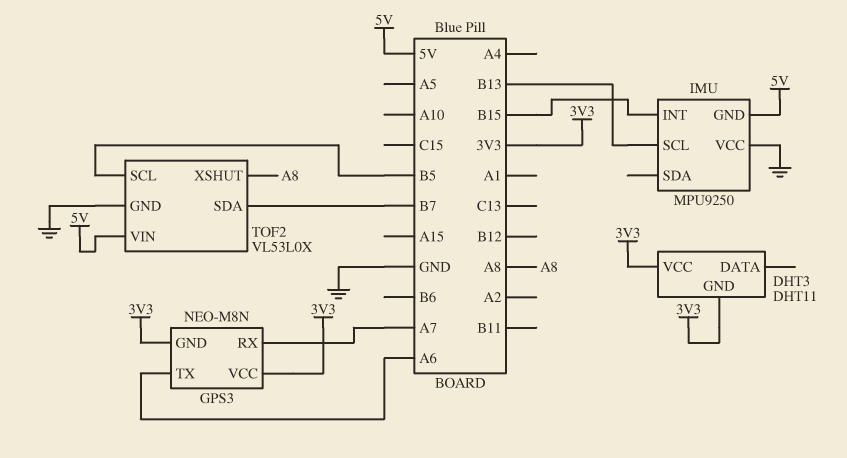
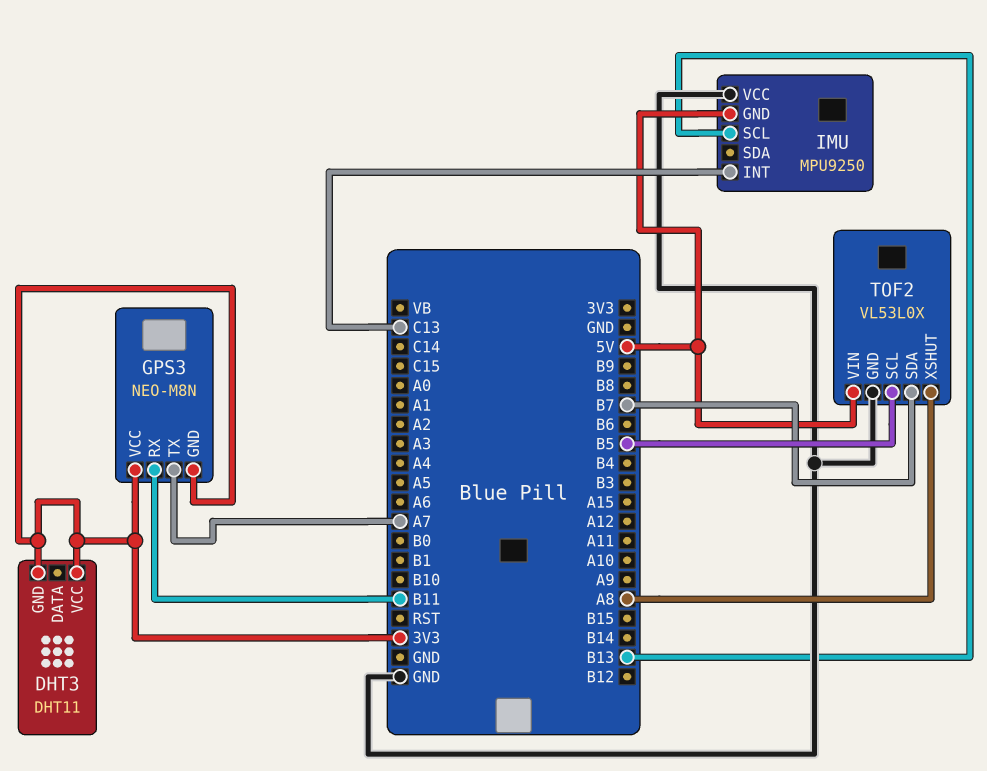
GPS3 pin RX: A7 -> B11
GPS3 pin TX: A6 -> A7
IMU pin INT: B15 -> C13

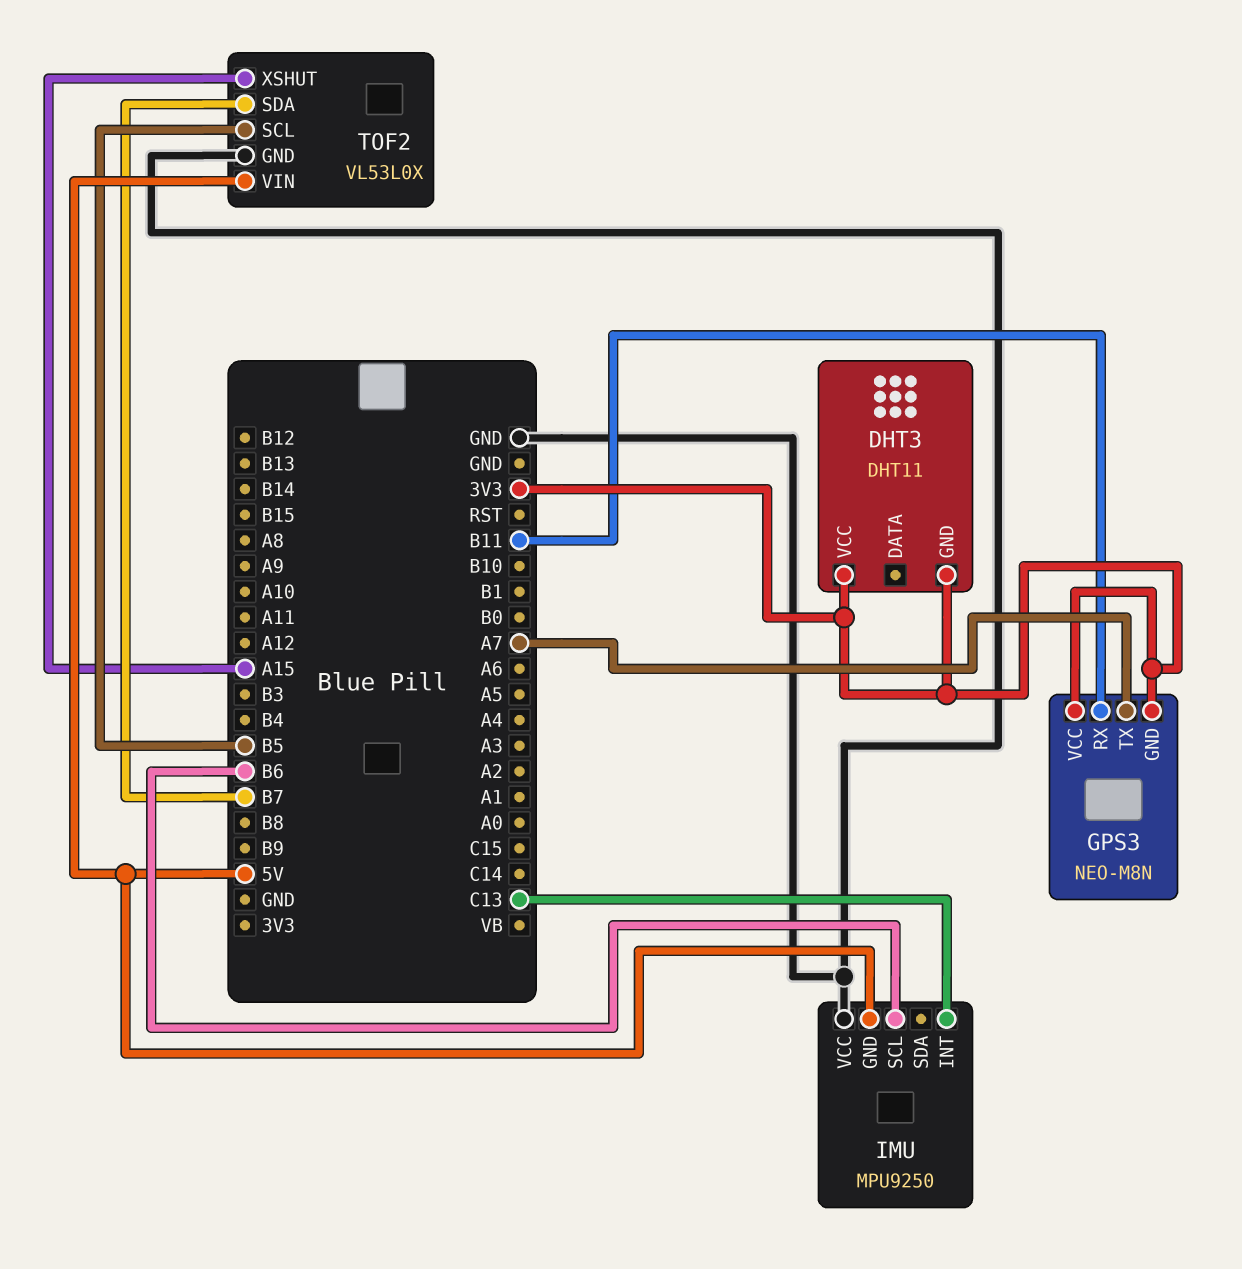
IMU pin SCL: B13 -> B6
TOF2 pin XSHUT: A8 -> A15

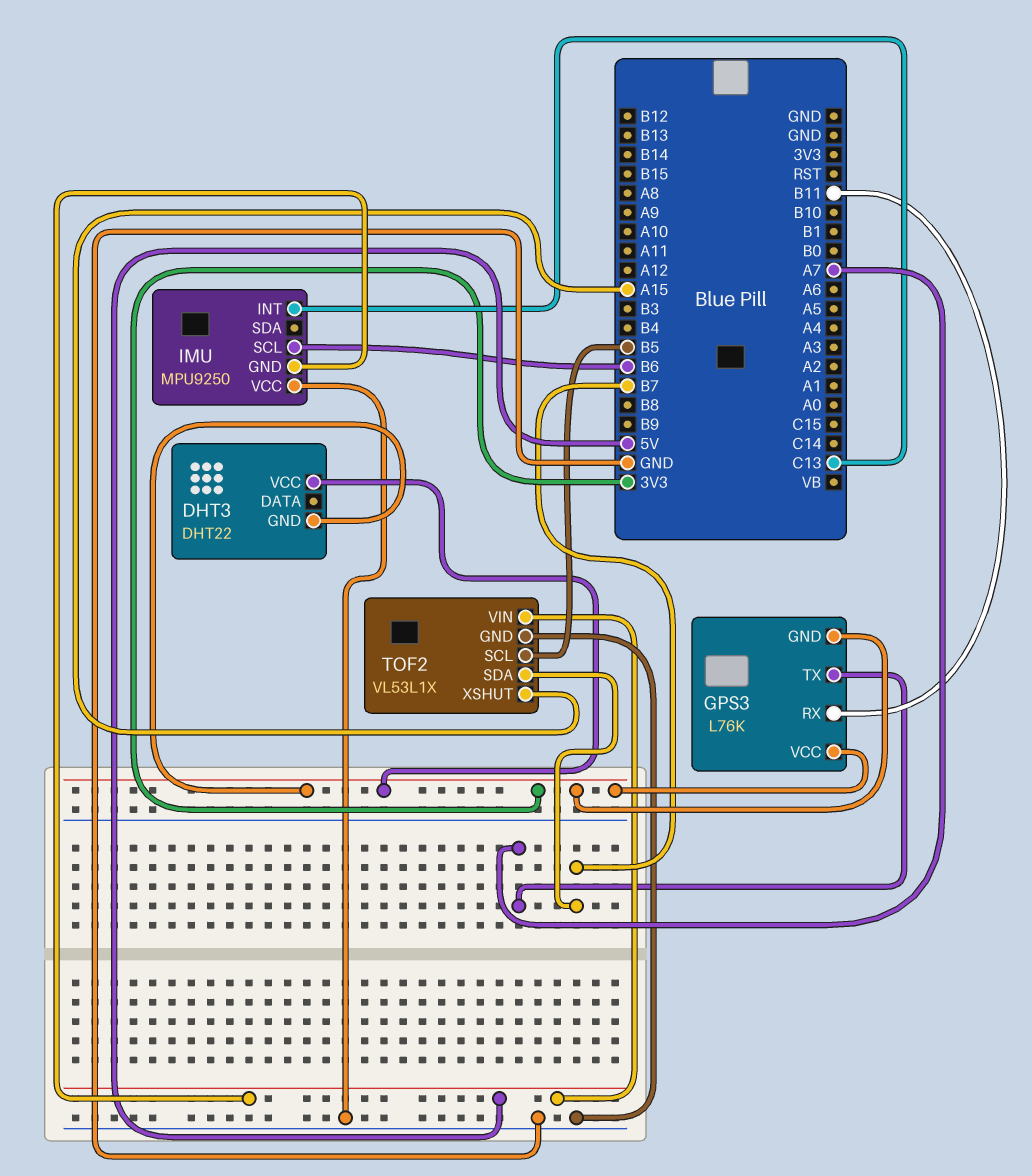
DHT3: DHT11 -> DHT22
GPS3: NEO-M8N -> L76K
TOF2: VL53L0X -> VL53L1X

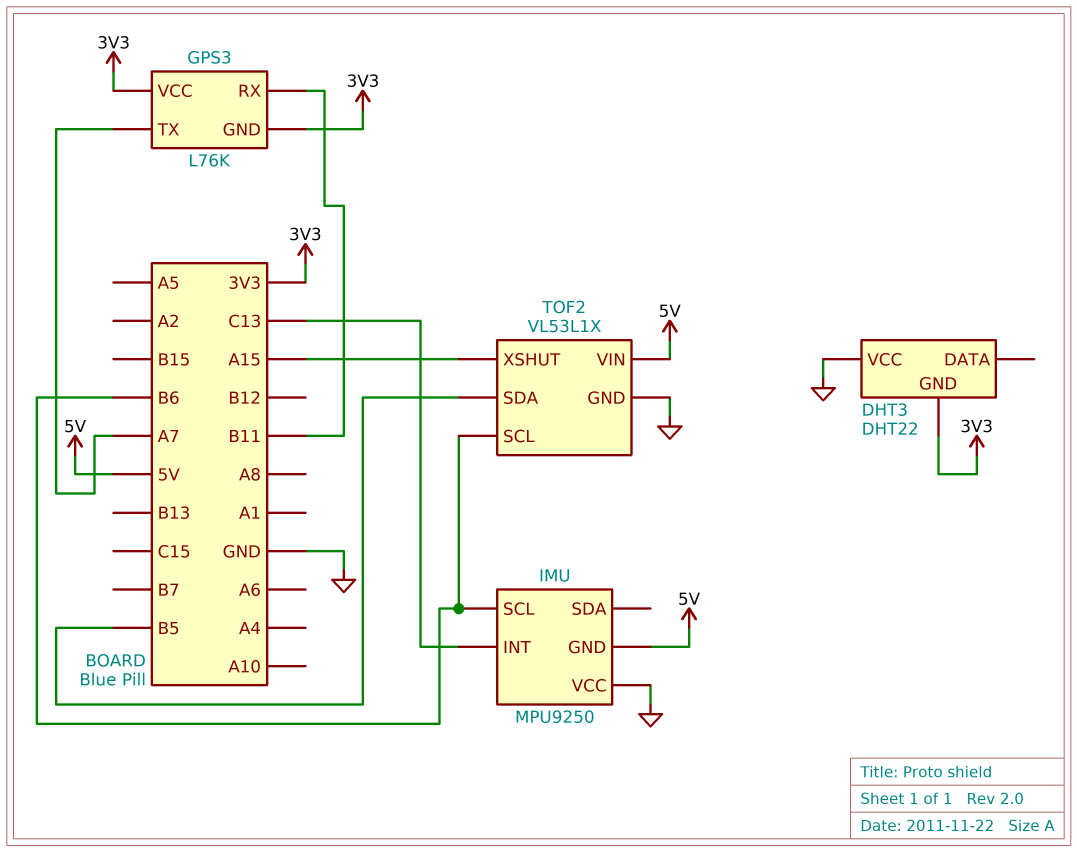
DHT3 pin VCC: 3V3 -> GND
TOF2 pin SCL: B5 -> B6
TOF2 pin SDA: B7 -> B5

